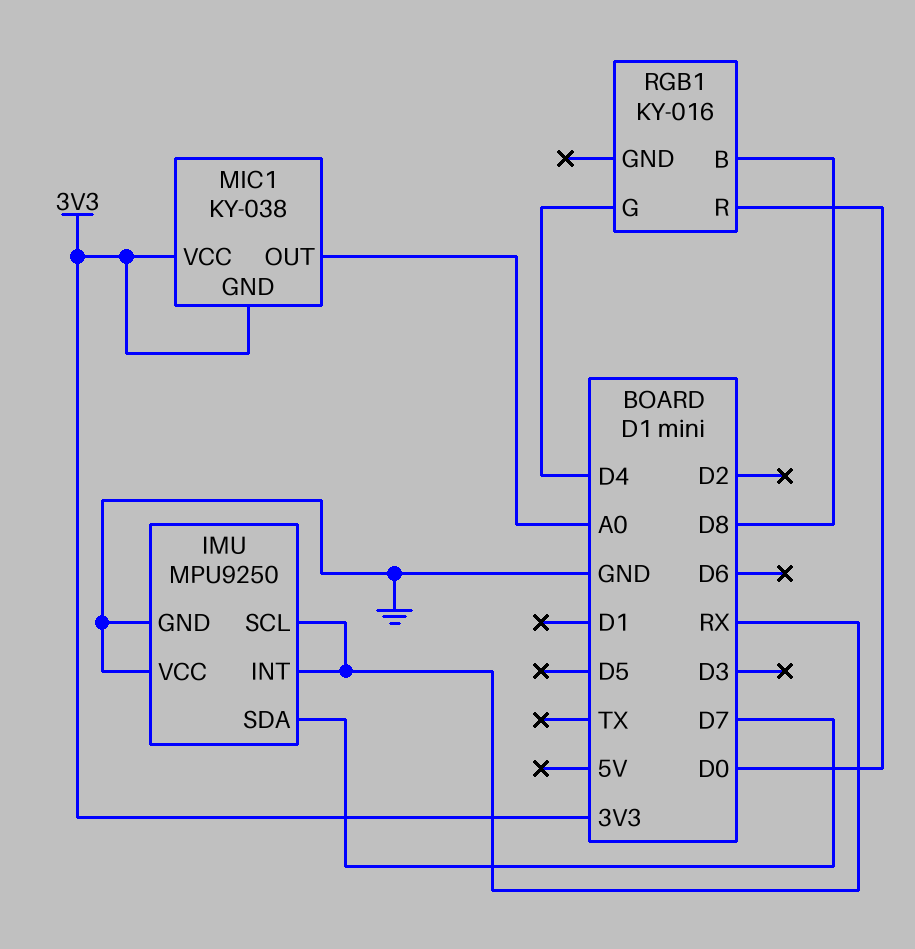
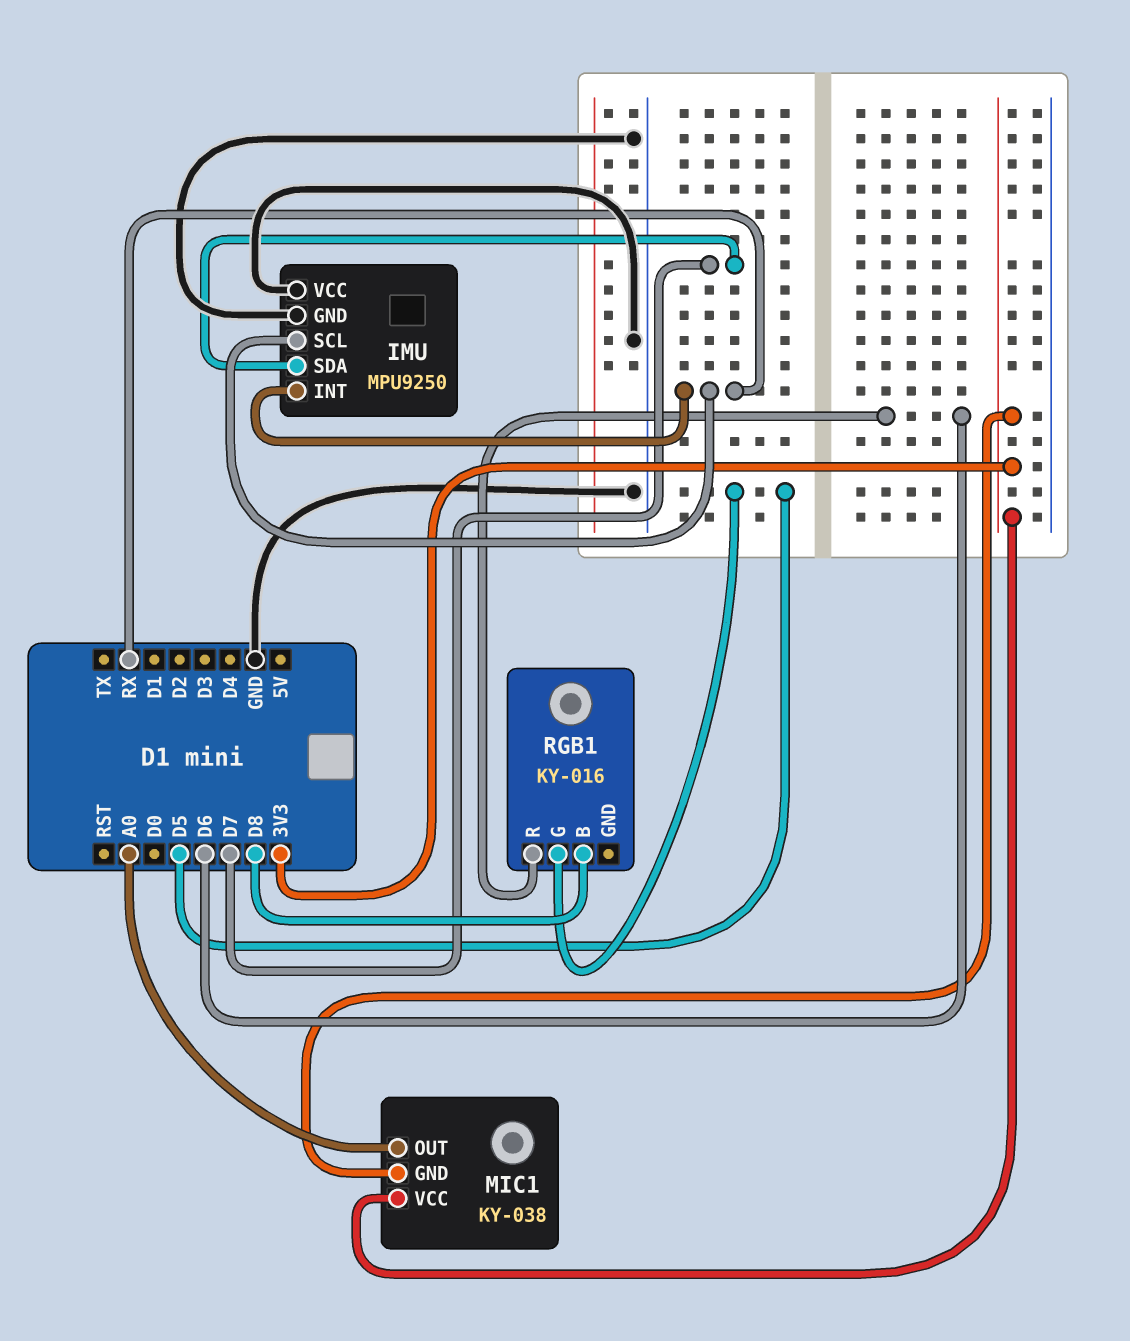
RGB1 pin G: D4 -> D5
RGB1 pin R: D0 -> D6

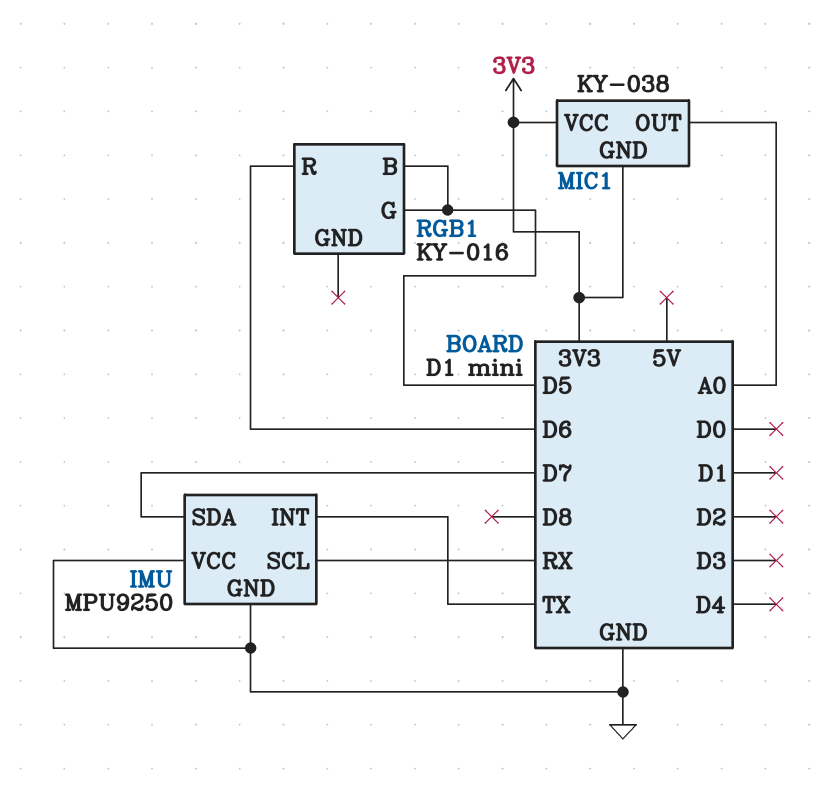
IMU pin INT: RX -> TX
RGB1 pin B: D8 -> D5

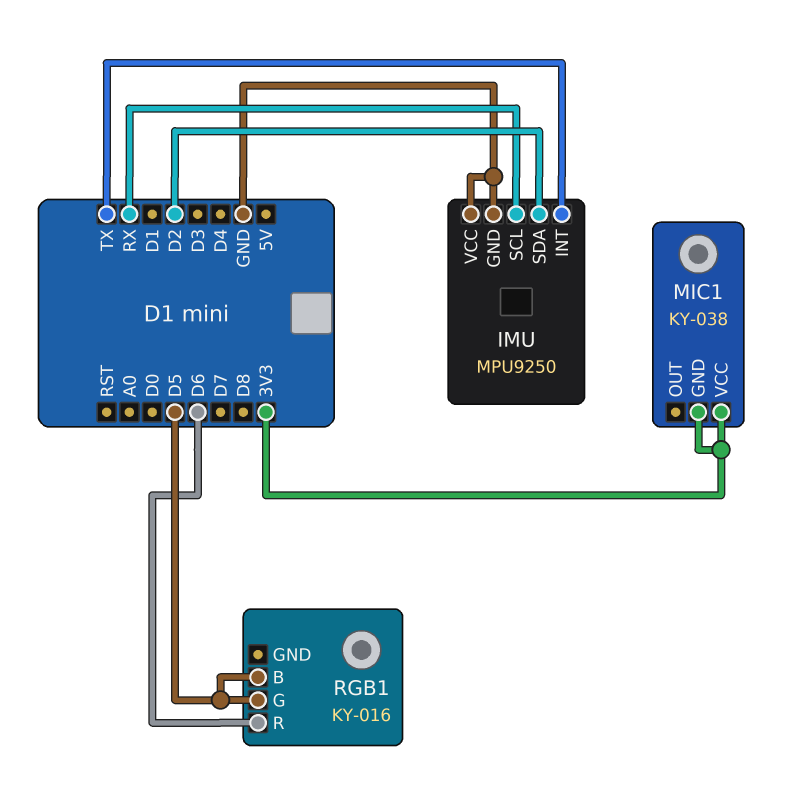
IMU pin SDA: D7 -> D2
MIC1 pin OUT: A0 -> none

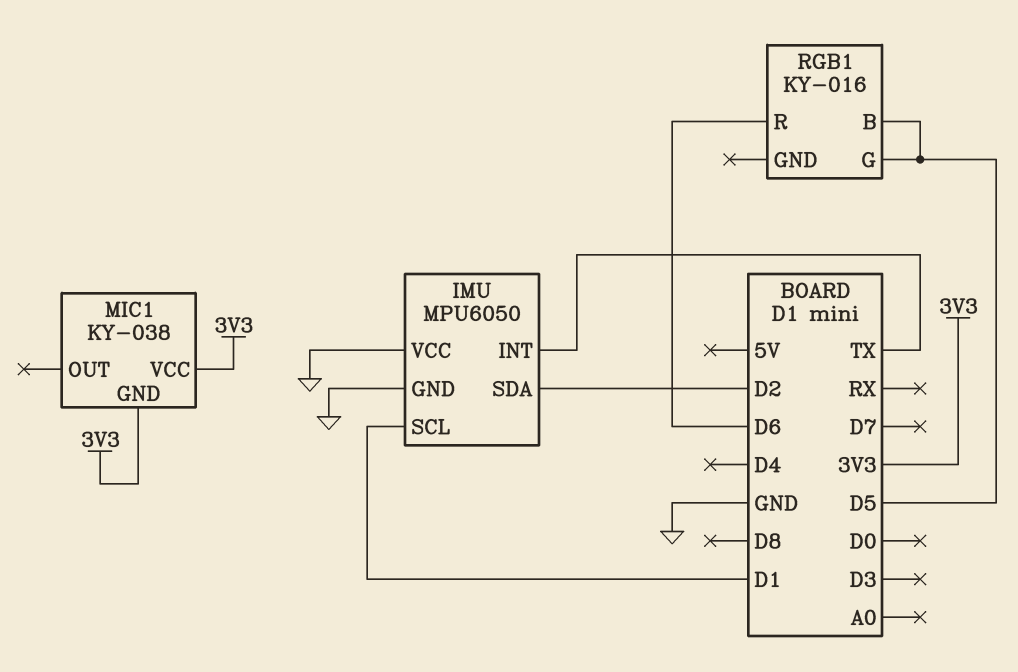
IMU: MPU9250 -> MPU6050
IMU pin SCL: RX -> D1

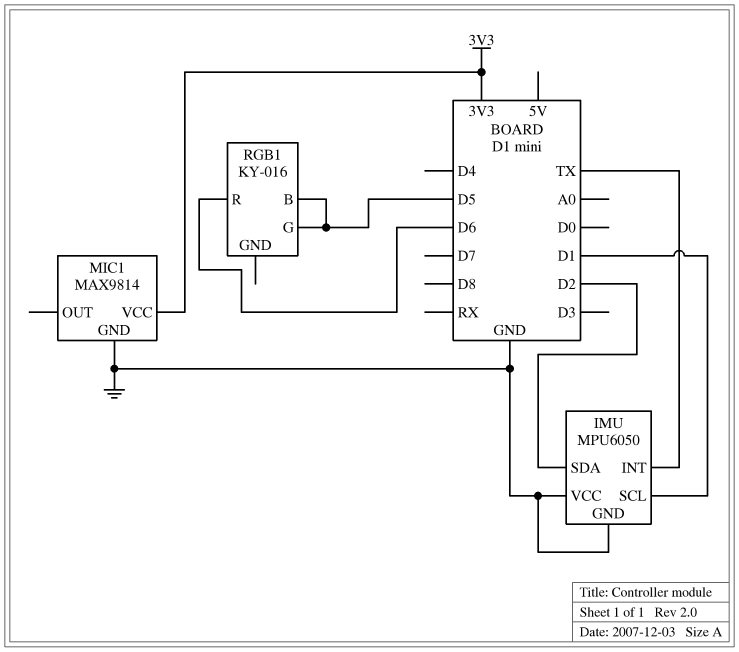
MIC1: KY-038 -> MAX9814
MIC1 pin GND: 3V3 -> GND

